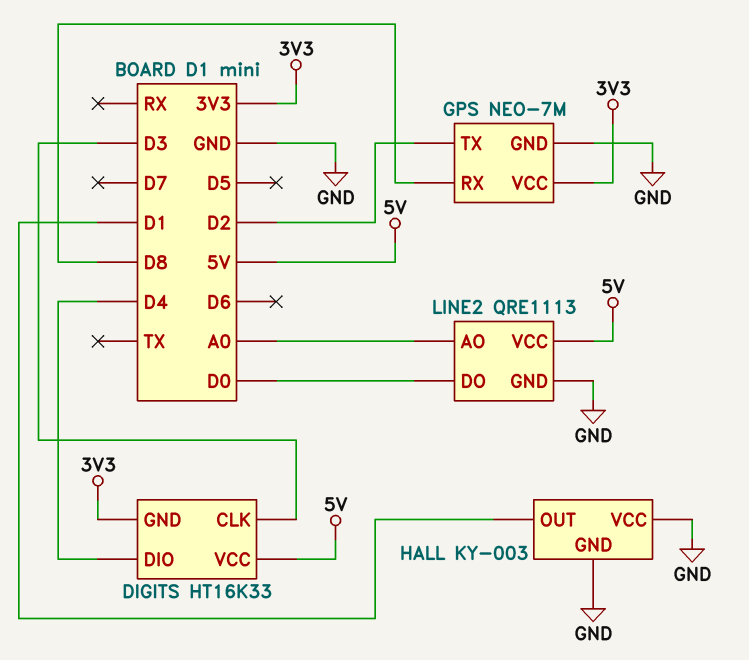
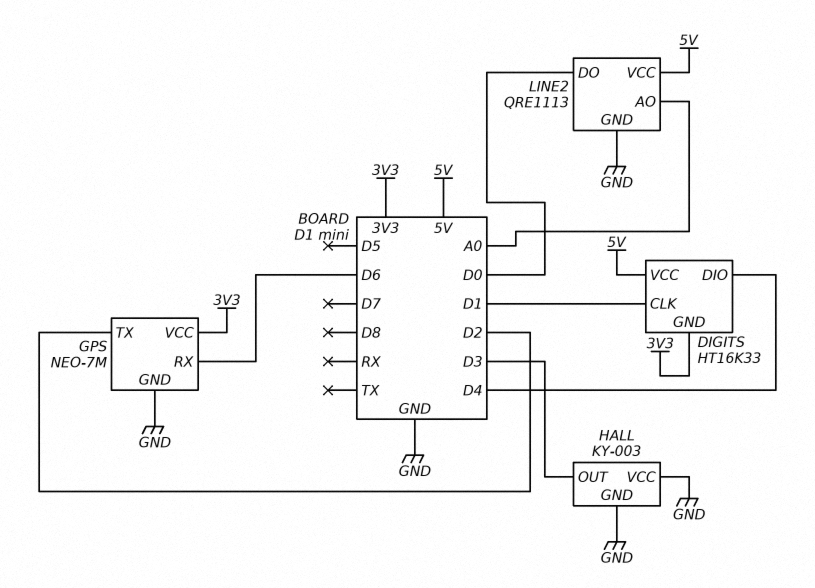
DIGITS pin CLK: D3 -> D1
GPS pin RX: D8 -> D6
HALL pin OUT: D1 -> D3

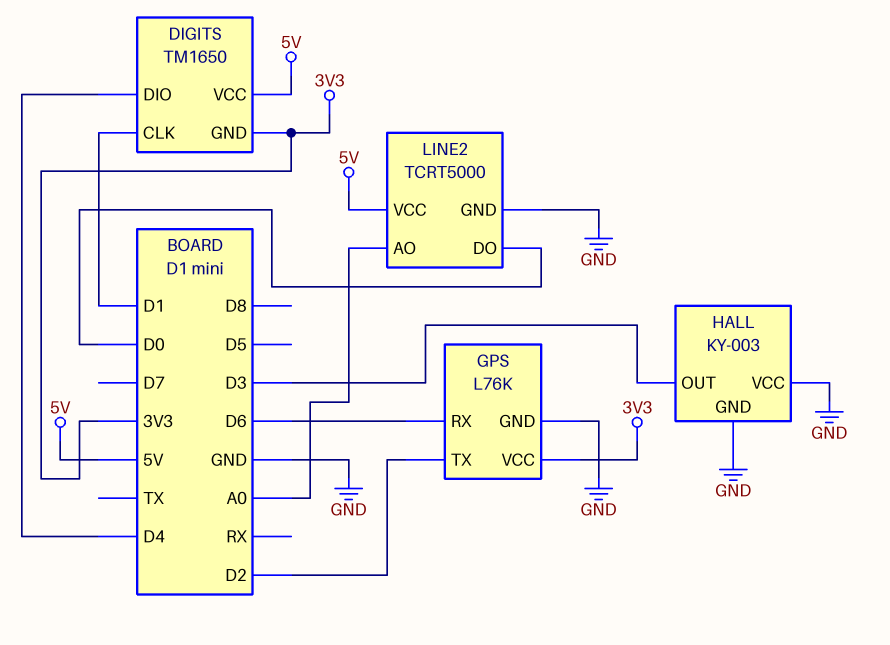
DIGITS: HT16K33 -> TM1650
GPS: NEO-7M -> L76K
LINE2: QRE1113 -> TCRT5000

